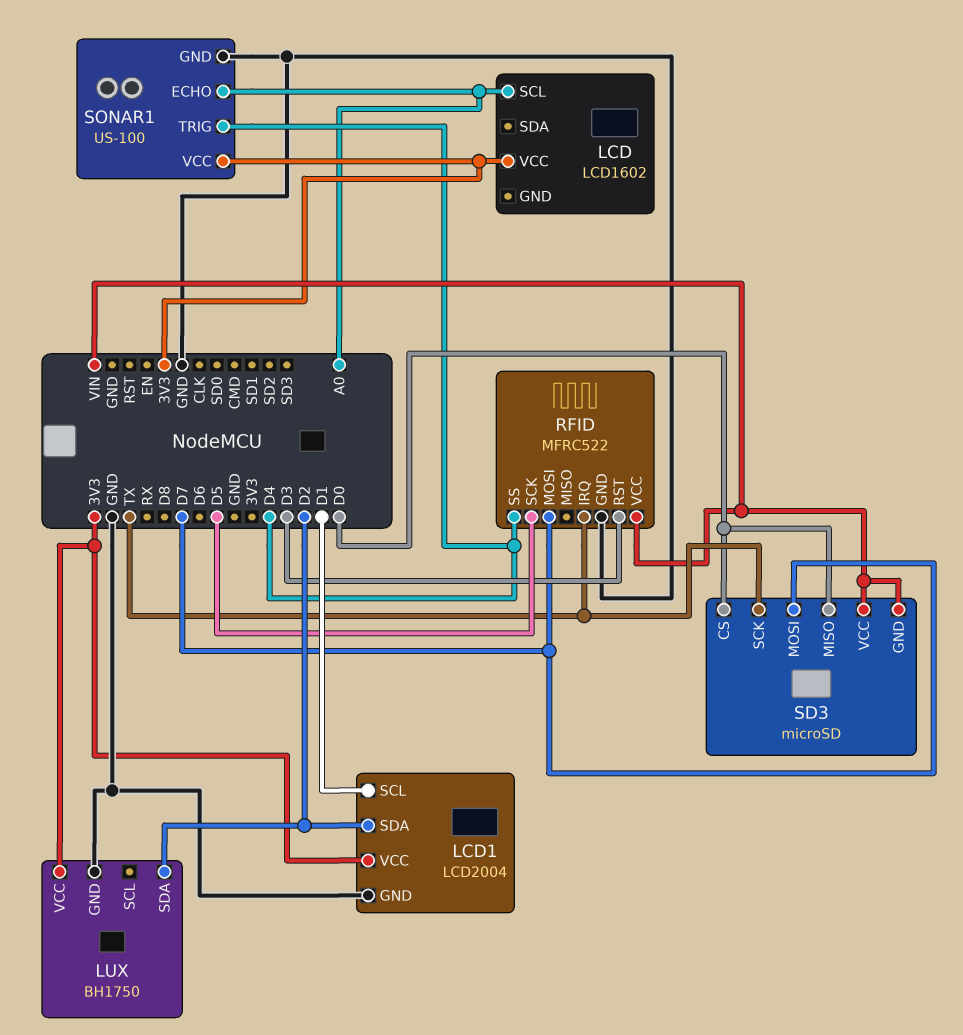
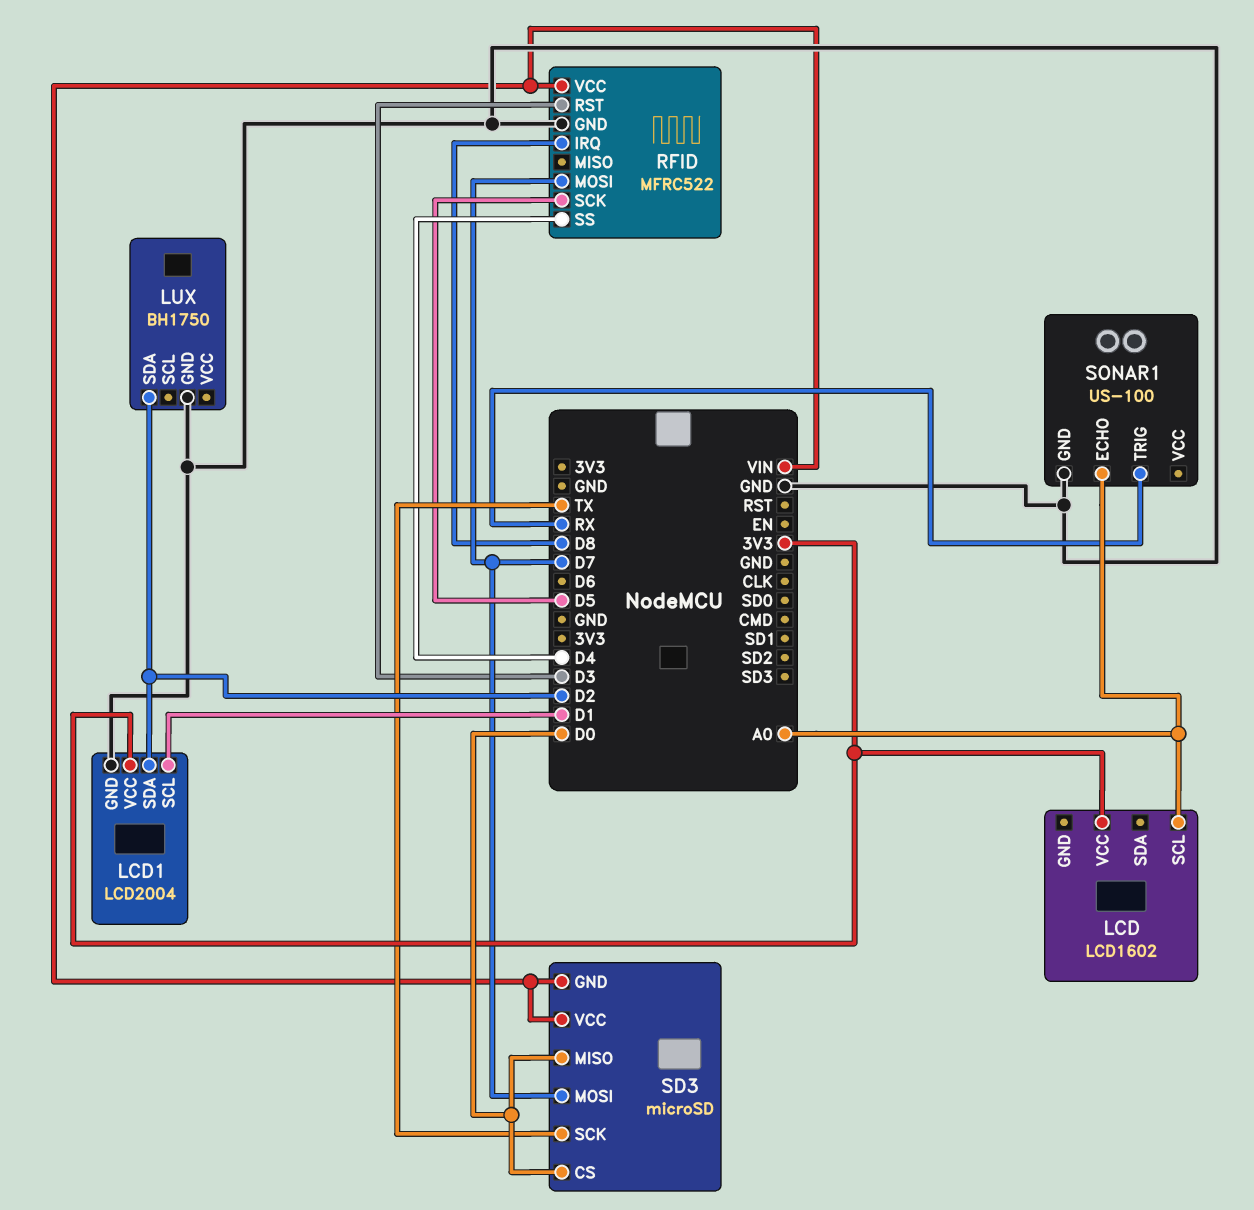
LUX pin VCC: 3V3 -> none
RFID pin IRQ: TX -> D8
SONAR1 pin TRIG: D4 -> RX
SONAR1 pin VCC: 3V3 -> none

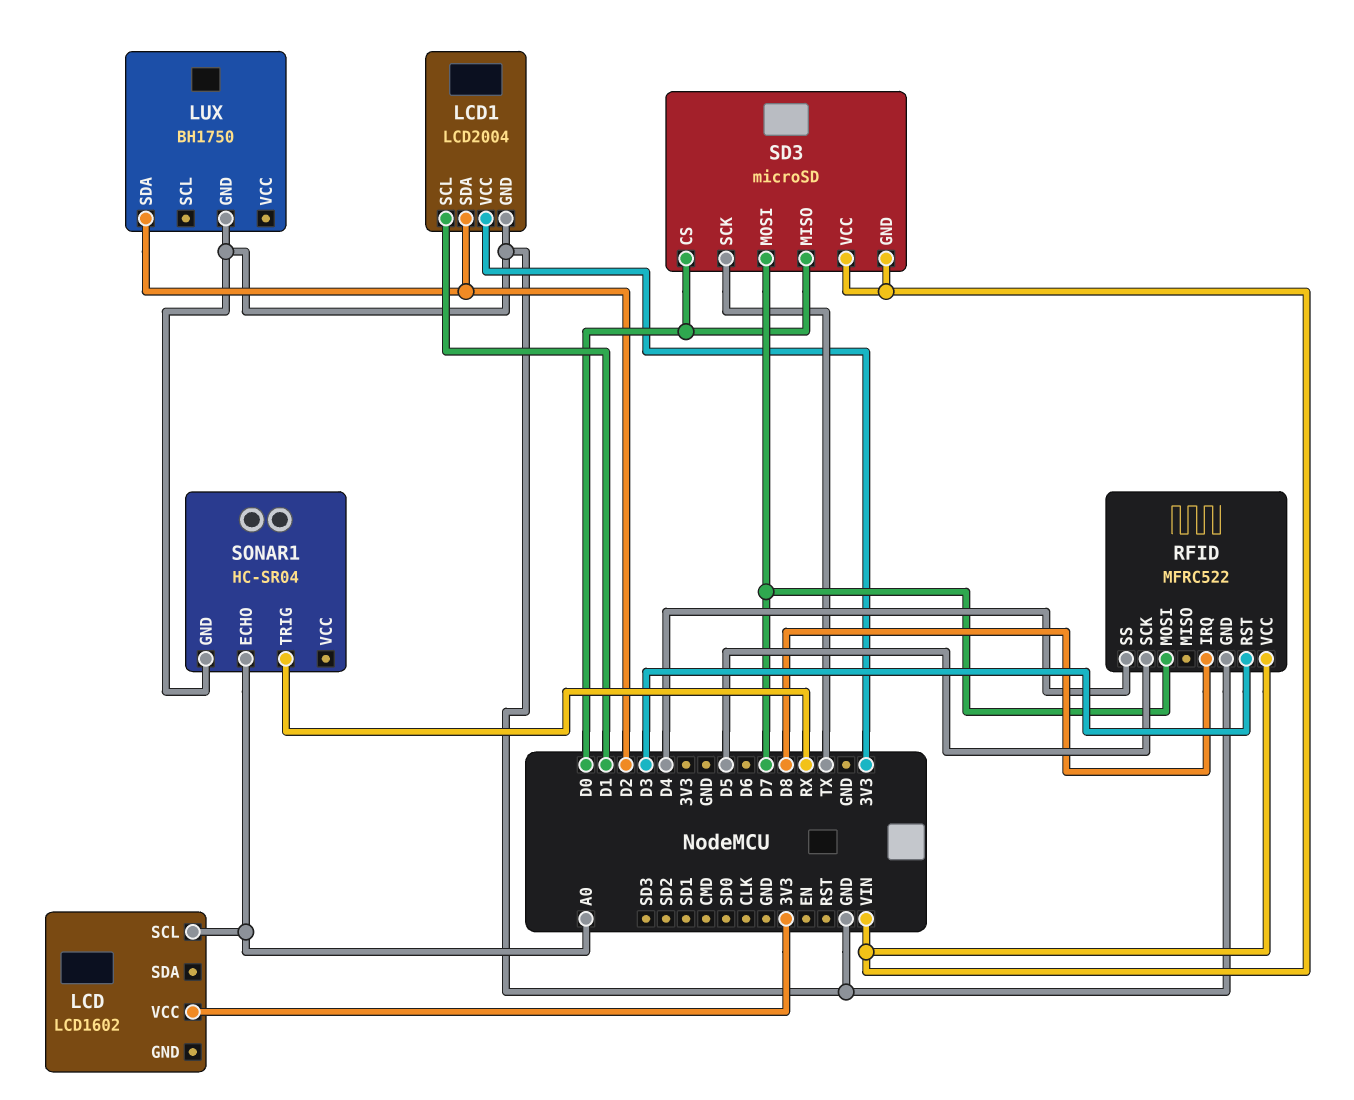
SONAR1: US-100 -> HC-SR04

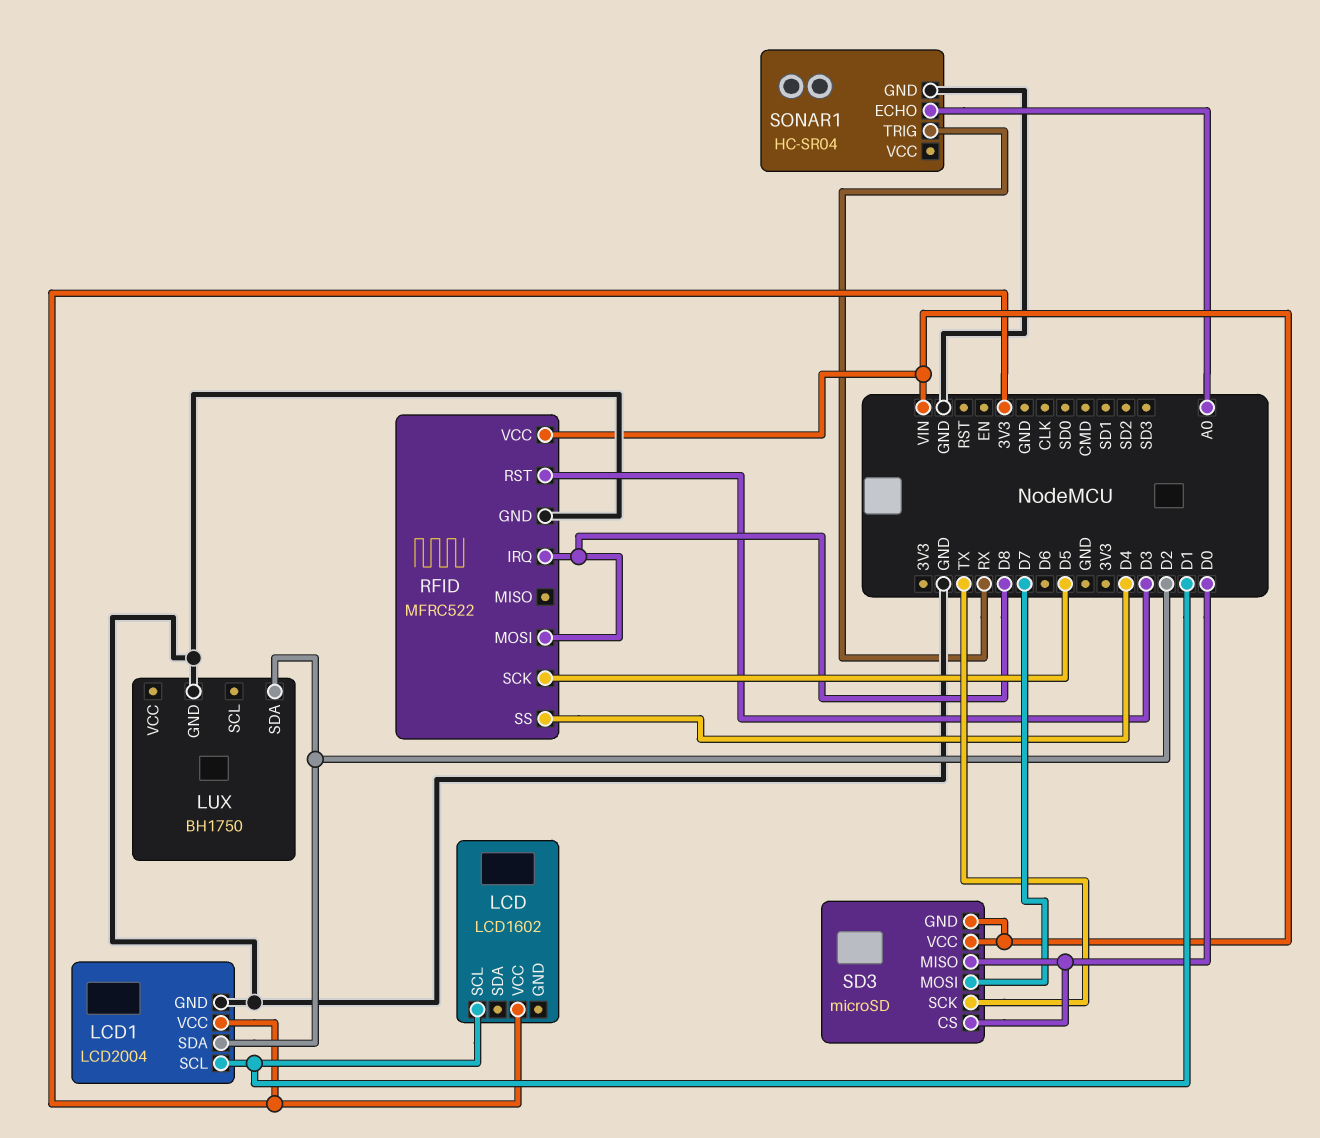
LCD pin SCL: A0 -> D1
RFID pin MOSI: D7 -> D8

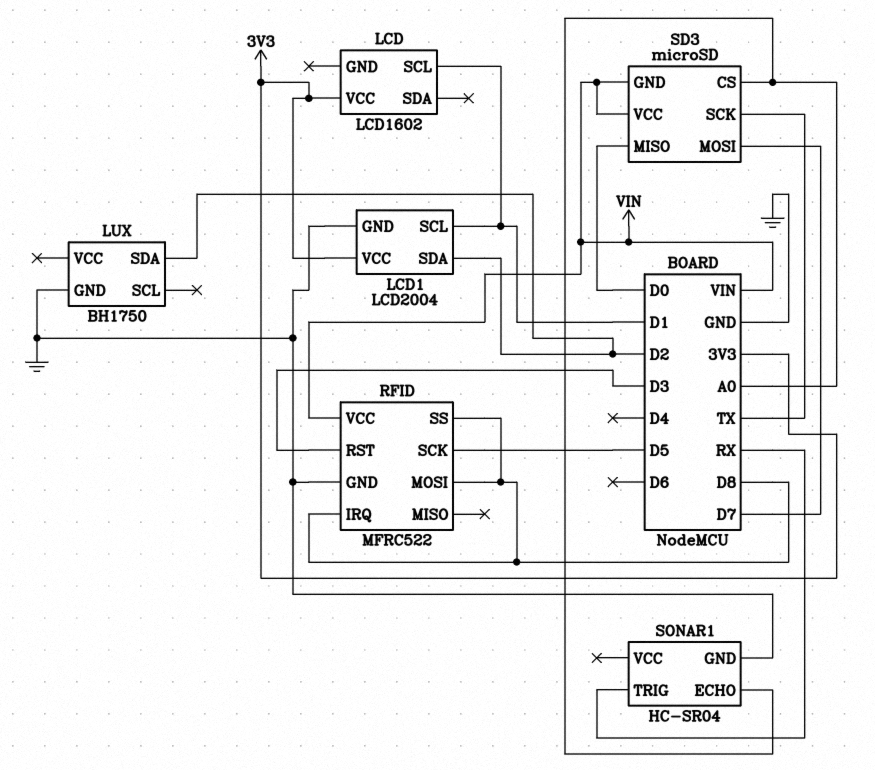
RFID pin SS: D4 -> D8
SD3 pin CS: D0 -> A0

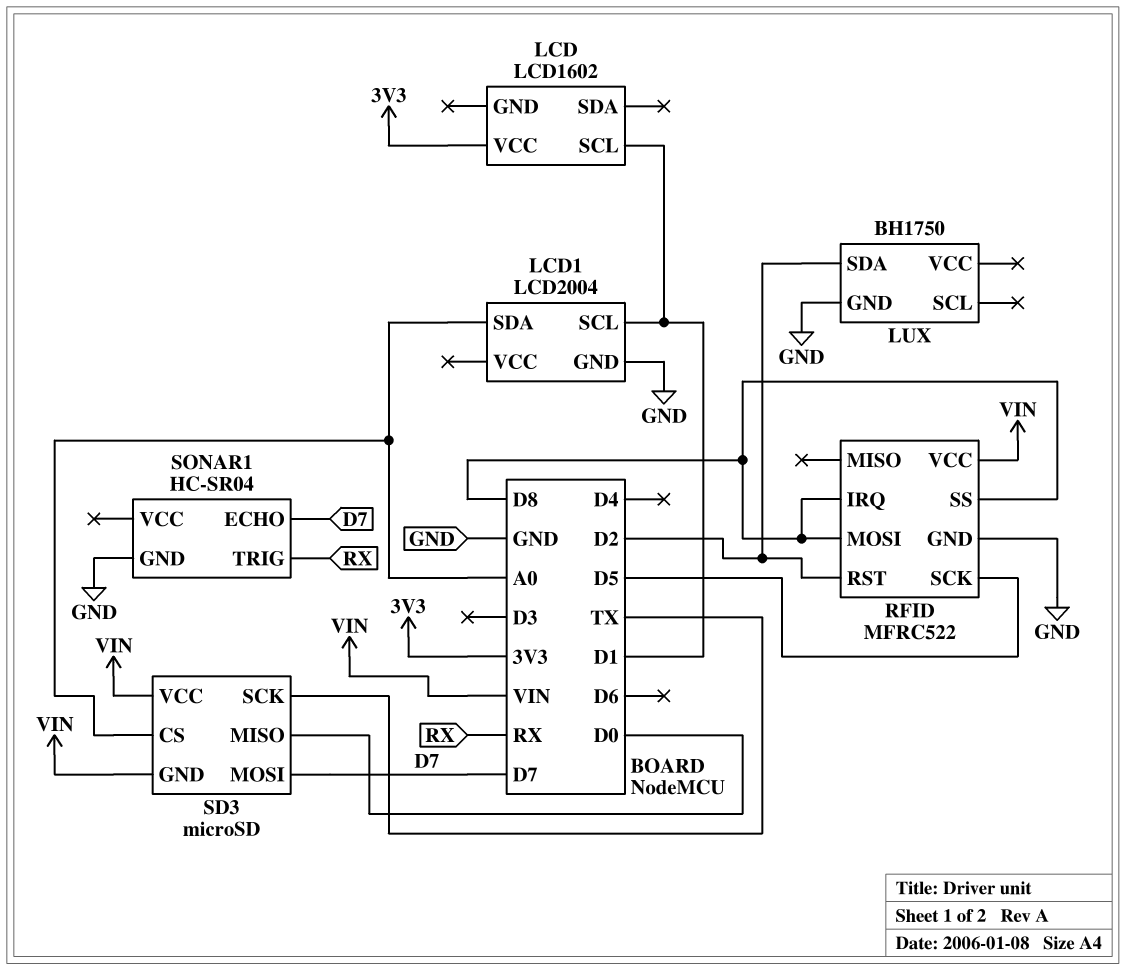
LCD1 pin SDA: D2 -> A0
LCD1 pin VCC: 3V3 -> none
RFID pin RST: D3 -> D2
SONAR1 pin ECHO: A0 -> D7

